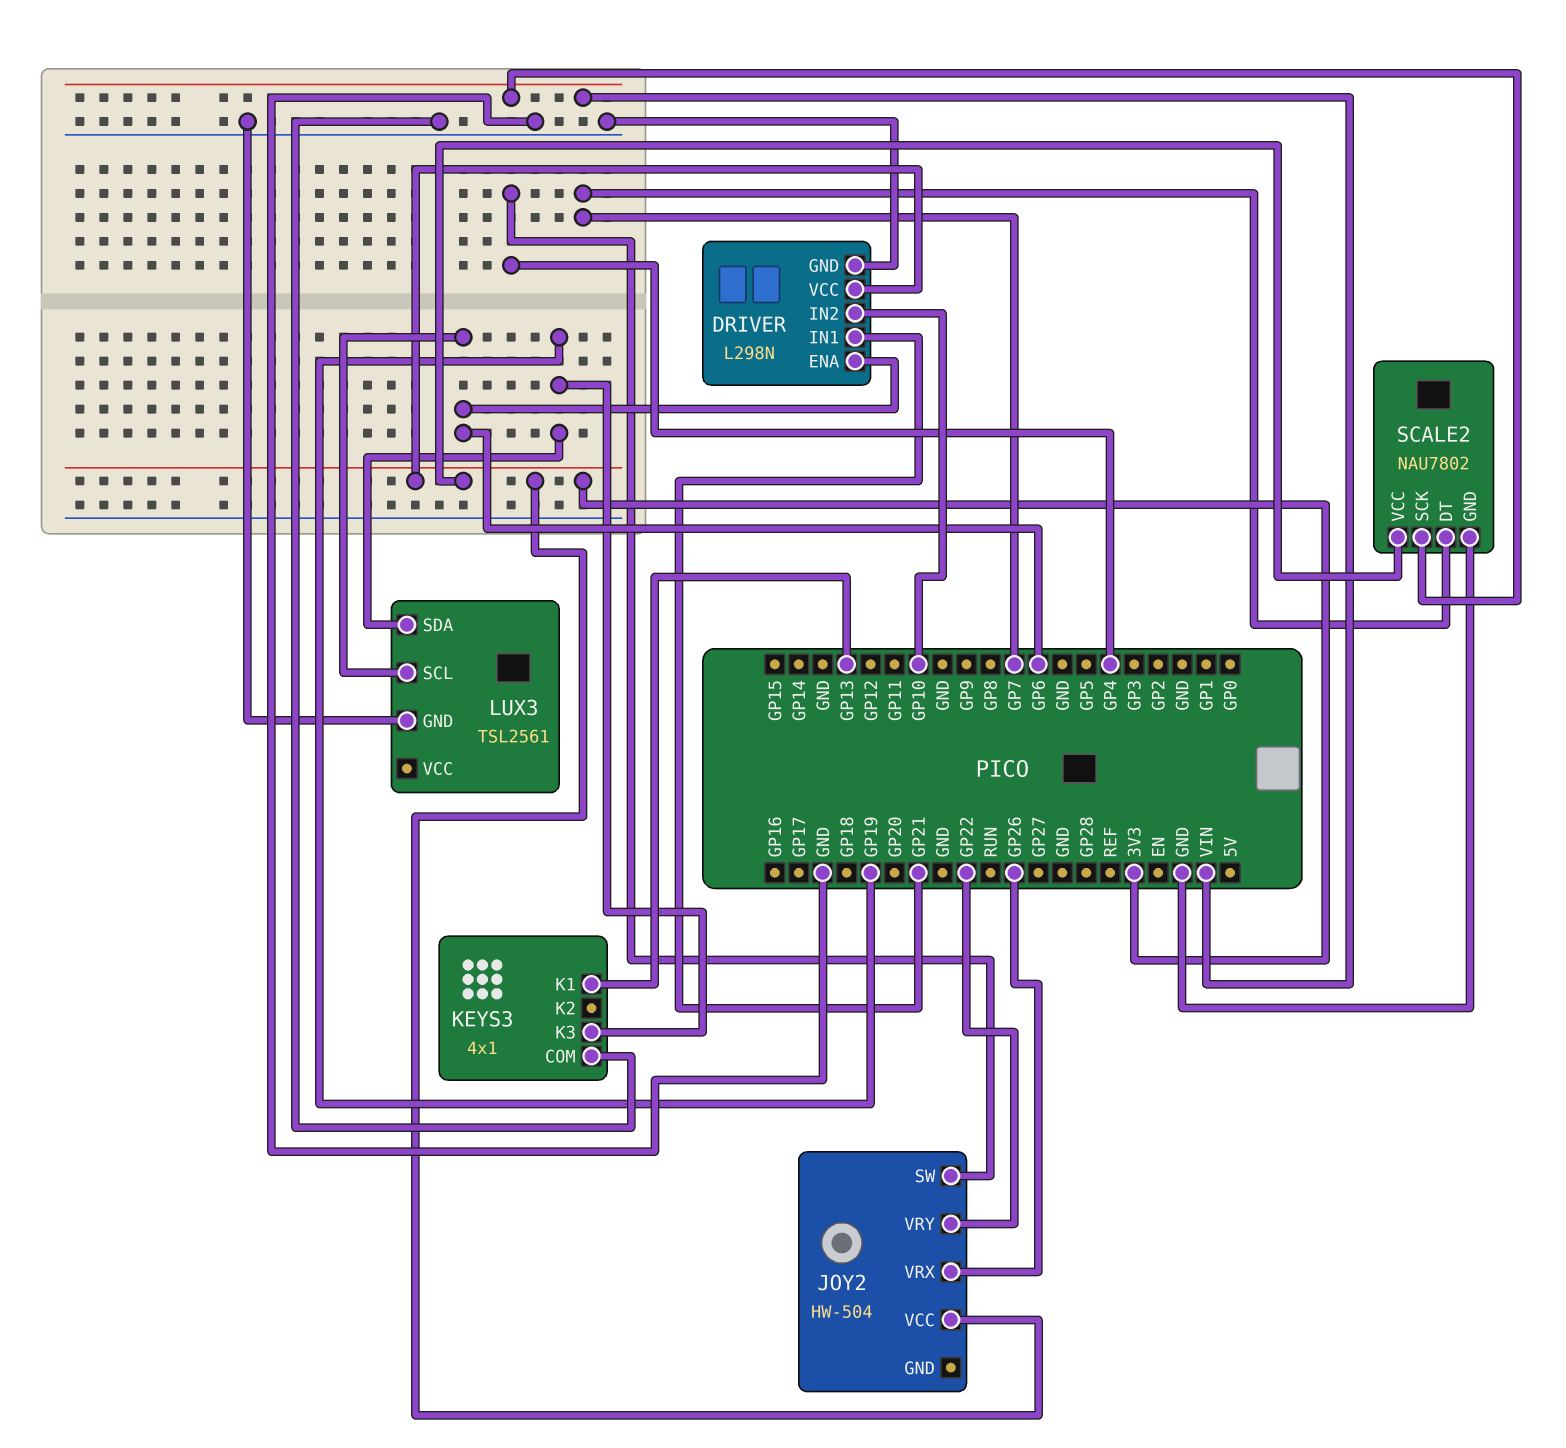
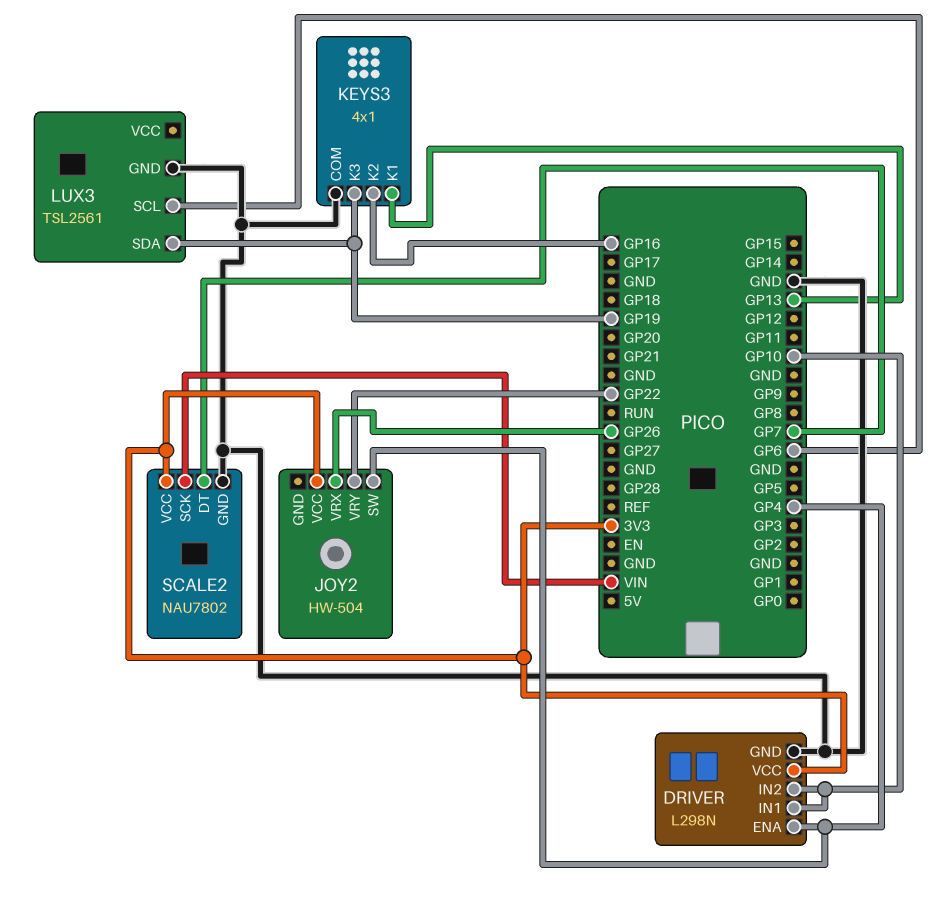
DRIVER pin ENA: GP6 -> GP4
DRIVER pin IN1: GP21 -> GP10
KEYS3 pin K2: none -> GP16

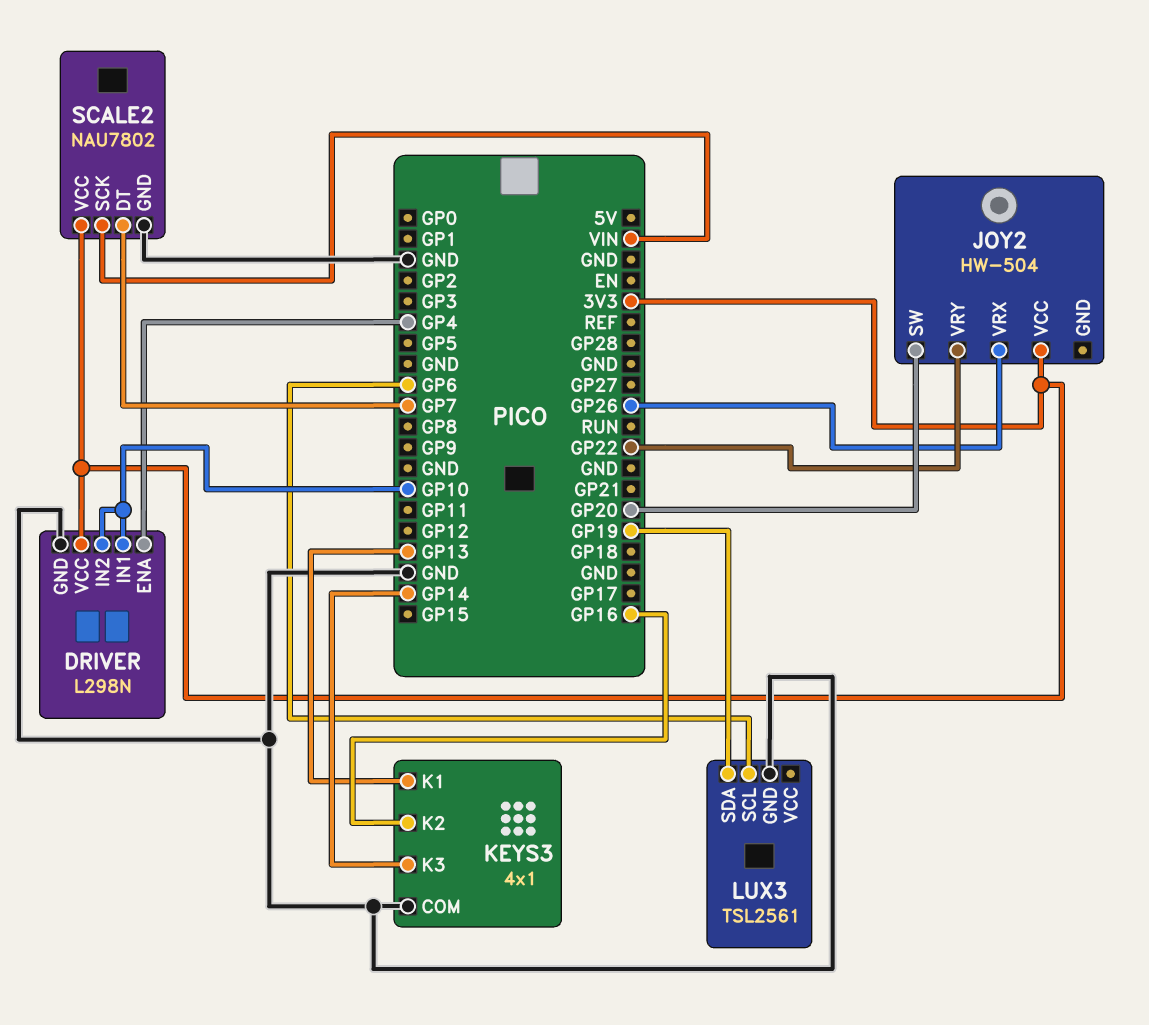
JOY2 pin SW: GP4 -> GP20
KEYS3 pin K3: GP19 -> GP14

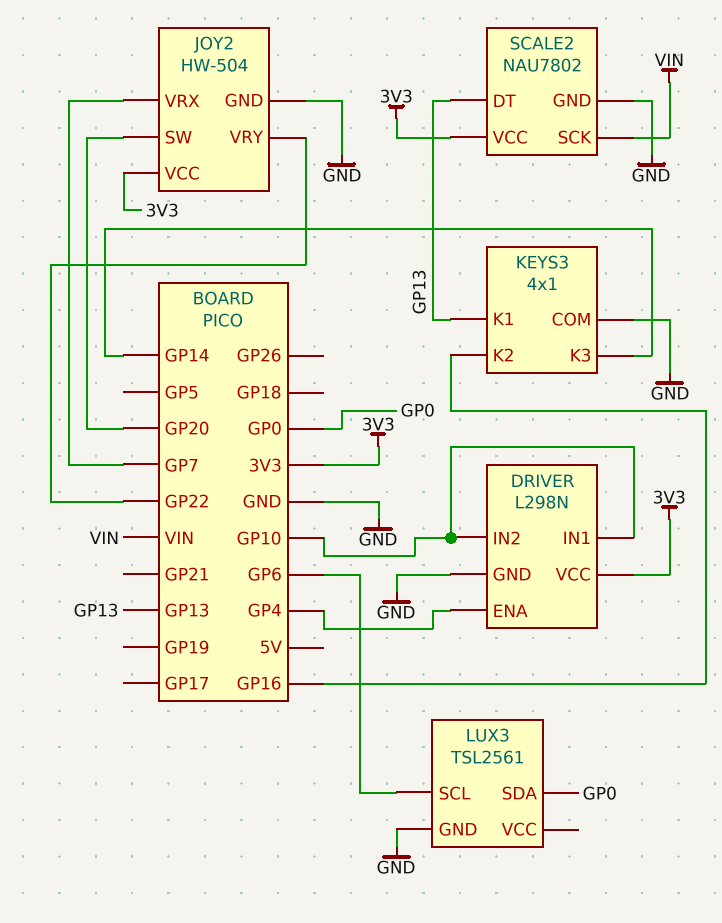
JOY2 pin GND: none -> GND
JOY2 pin VRX: GP26 -> GP7
LUX3 pin SDA: GP19 -> GP0
SCALE2 pin DT: GP7 -> GP13

